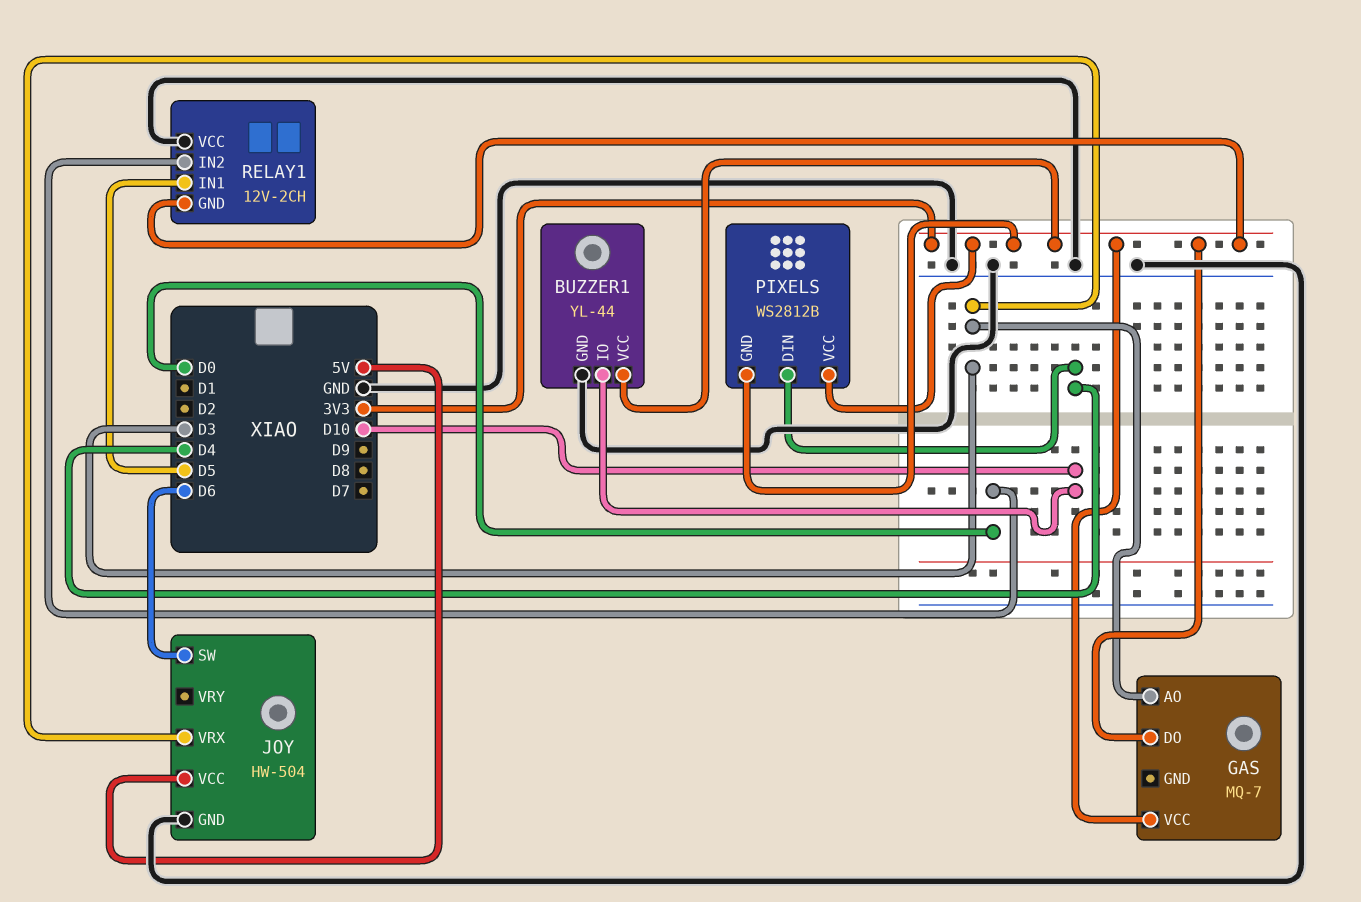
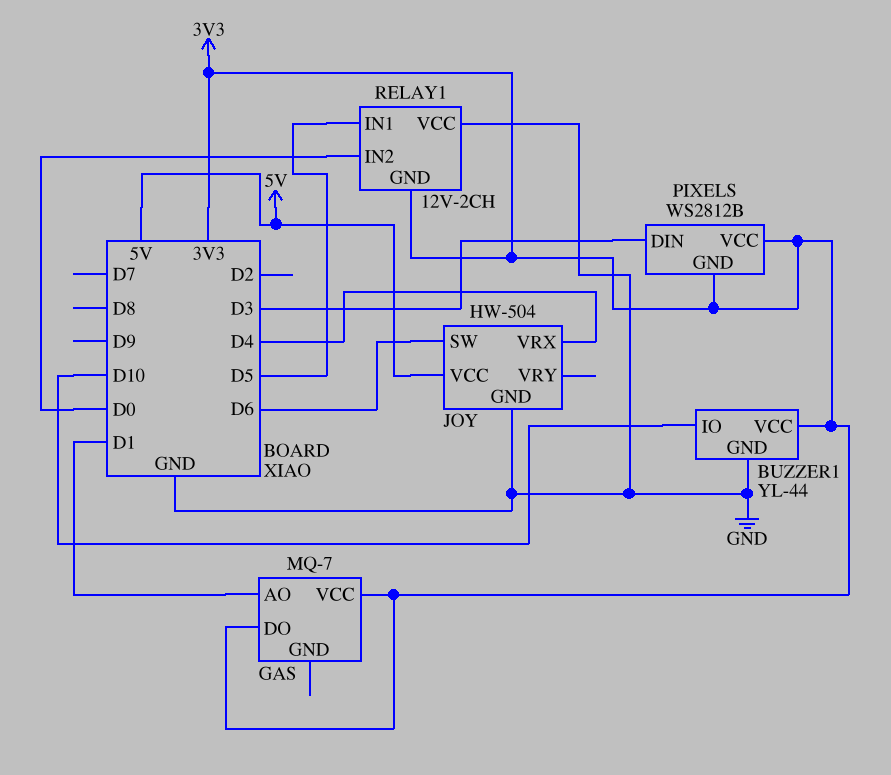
GAS pin AO: D3 -> D1
JOY pin VRX: D3 -> D4
PIXELS pin DIN: D4 -> D3

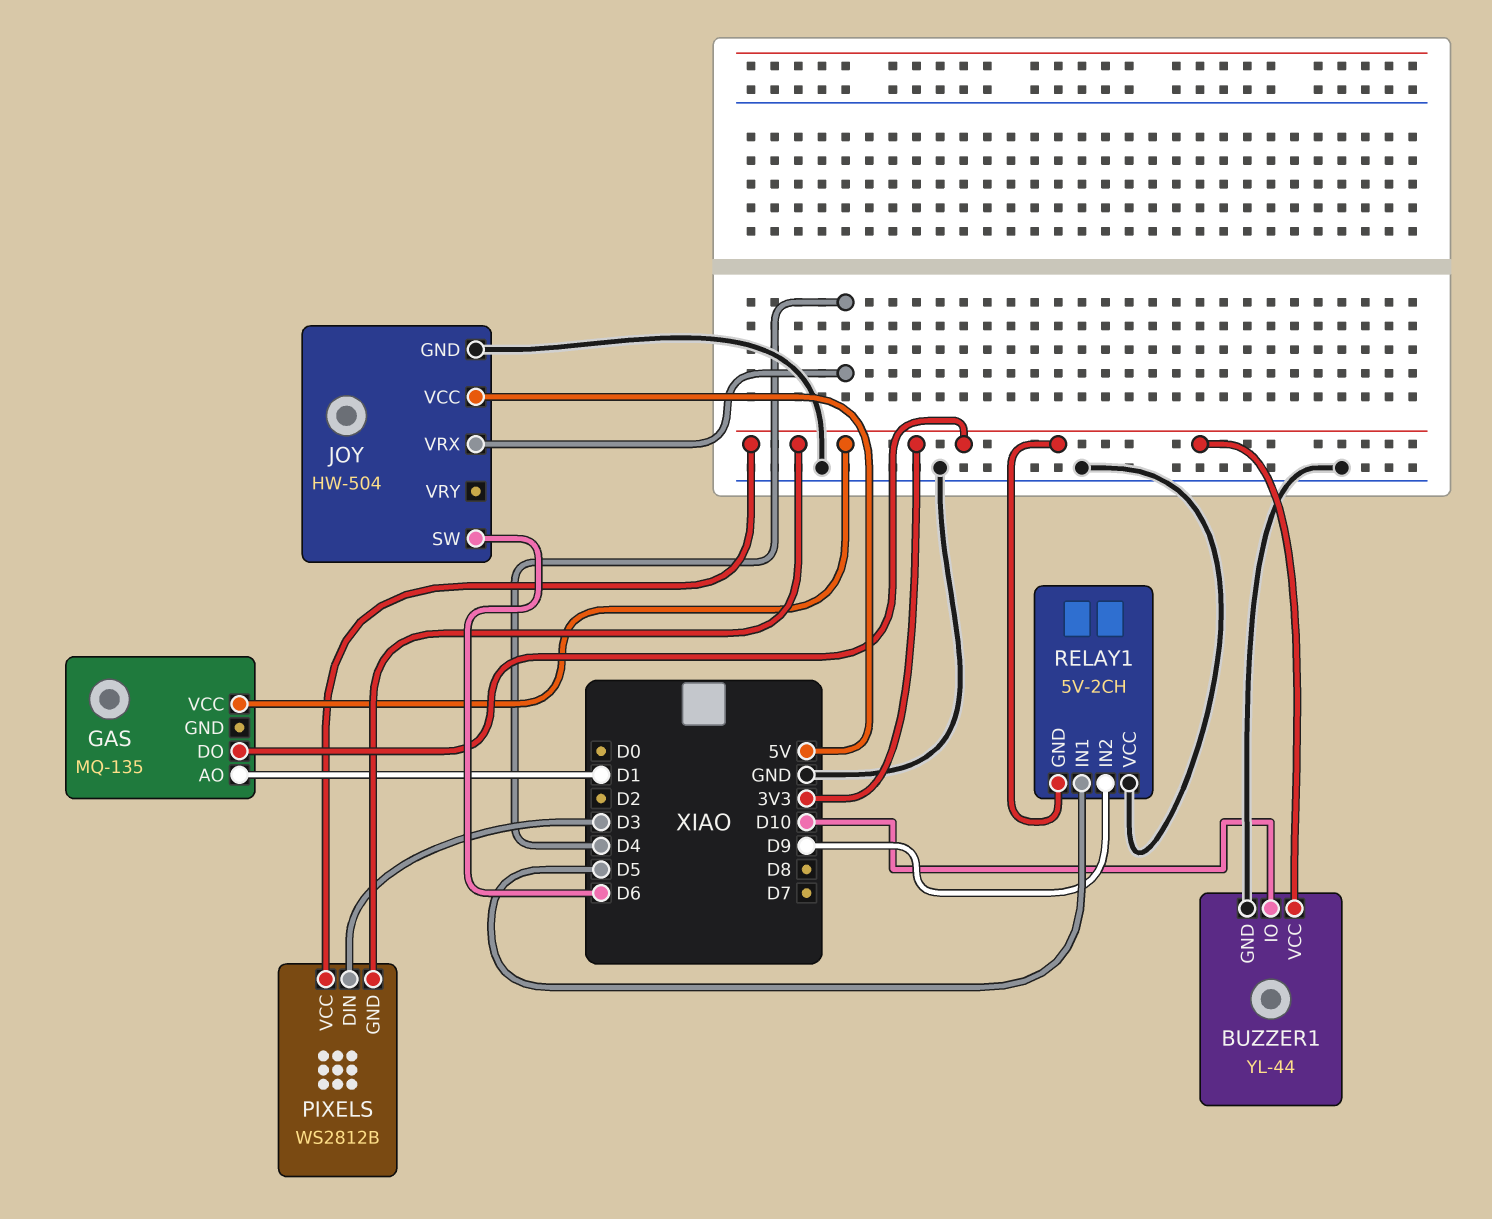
GAS: MQ-7 -> MQ-135
RELAY1: 12V-2CH -> 5V-2CH
RELAY1 pin IN2: D0 -> D9

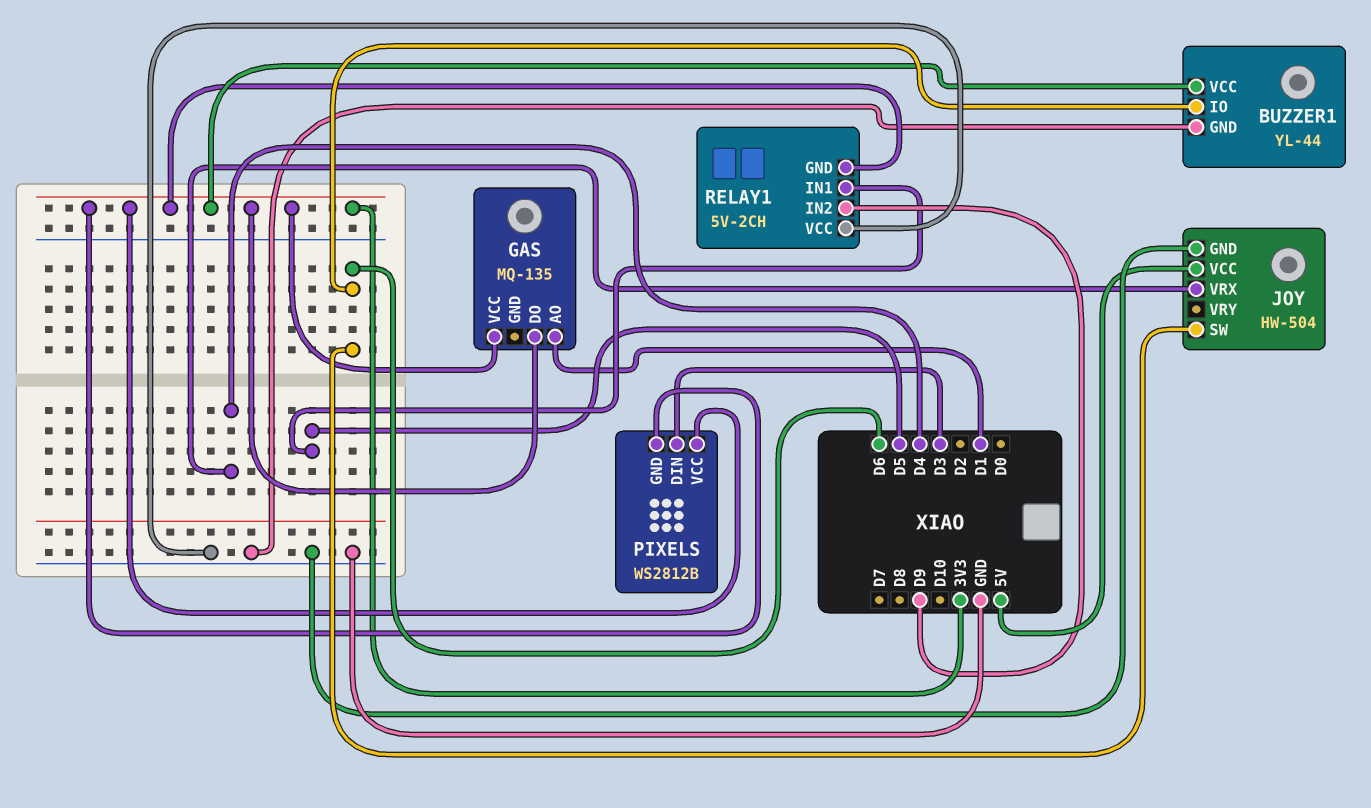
BUZZER1 pin IO: D10 -> D6

